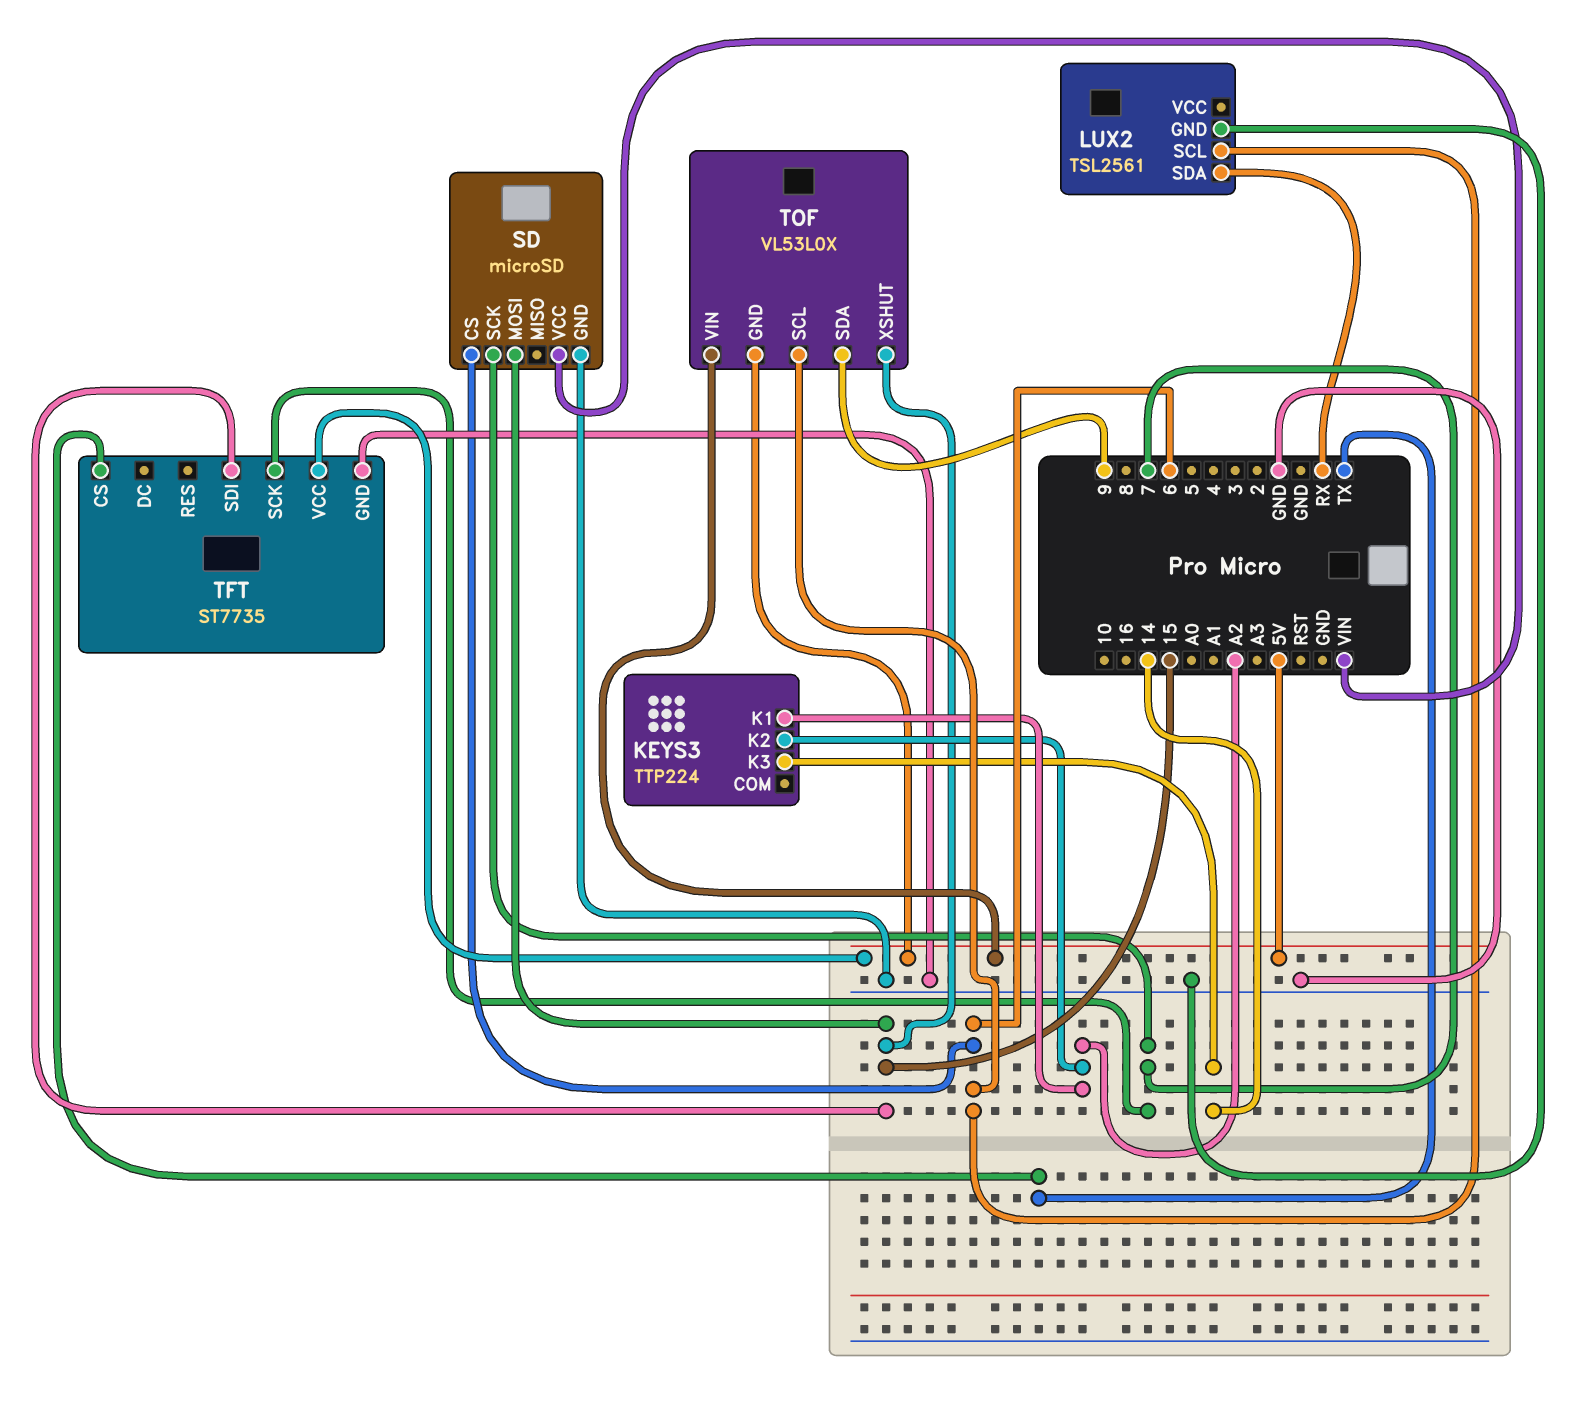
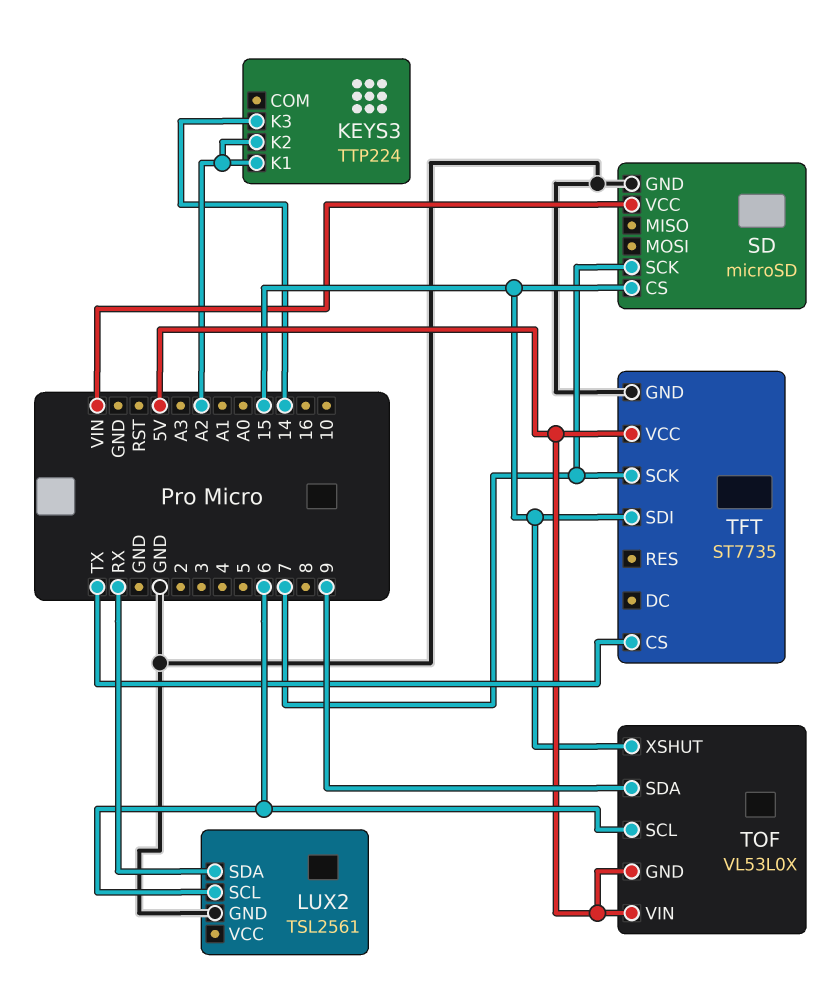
SD pin CS: 6 -> 15
SD pin MOSI: 15 -> none

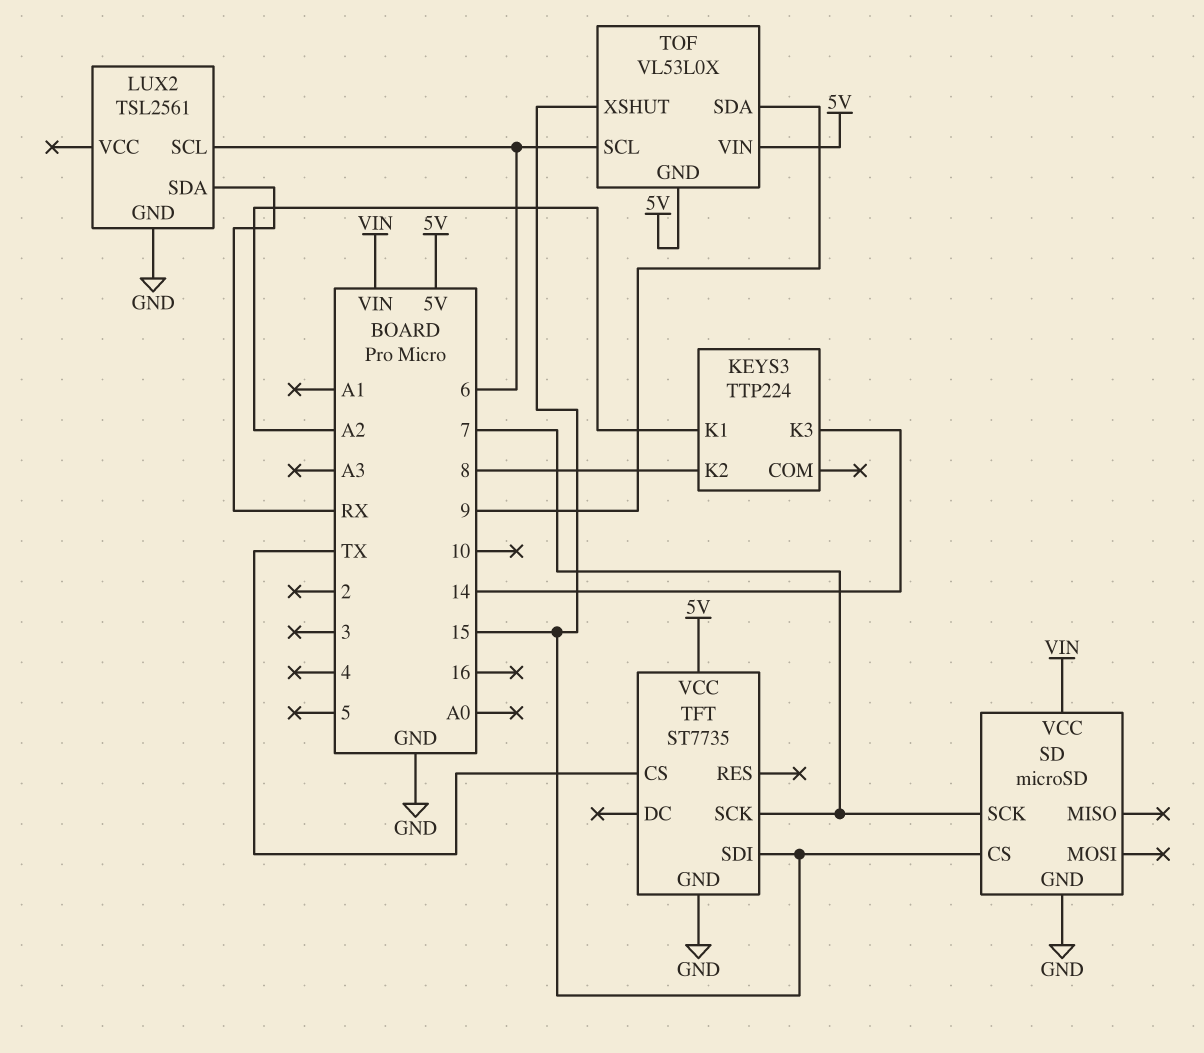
KEYS3 pin K2: A2 -> 8

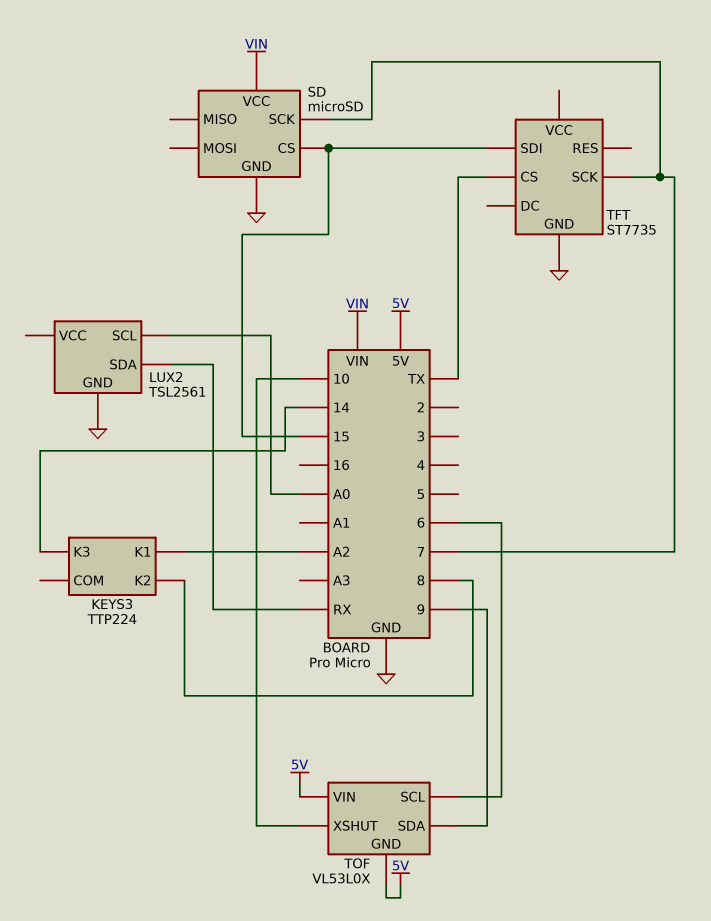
LUX2 pin SCL: 6 -> A0
TFT pin VCC: 5V -> none
TOF pin XSHUT: 15 -> 10

